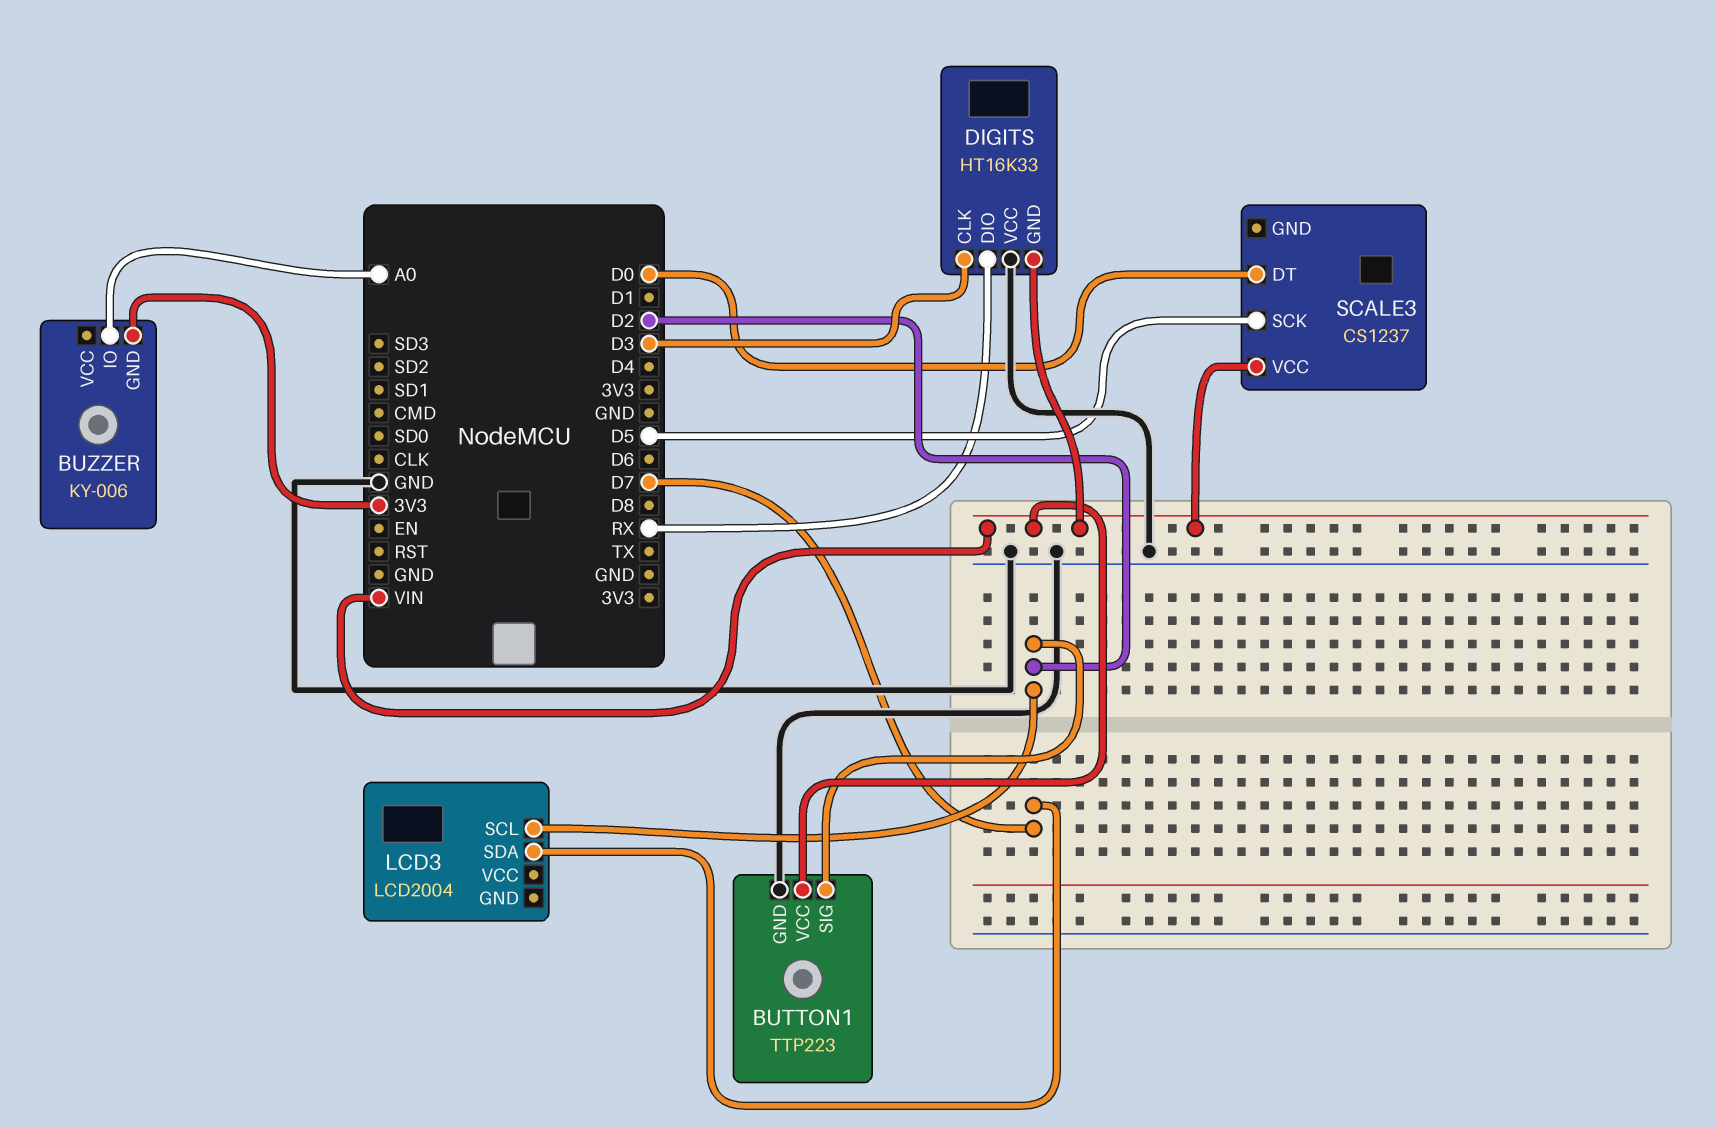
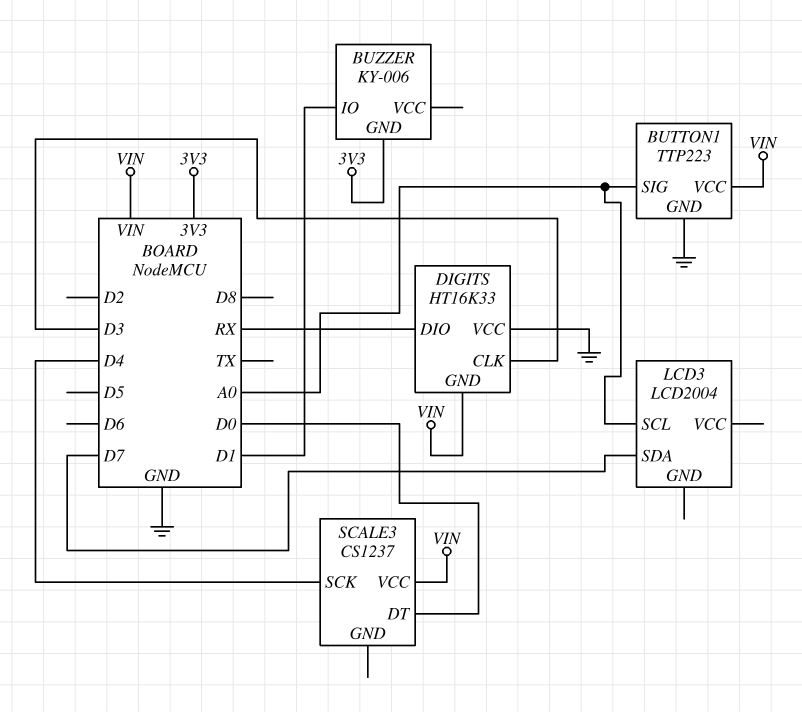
BUTTON1 pin SIG: D2 -> A0
BUZZER pin IO: A0 -> D1
LCD3 pin SCL: D2 -> A0
SCALE3 pin SCK: D5 -> D4

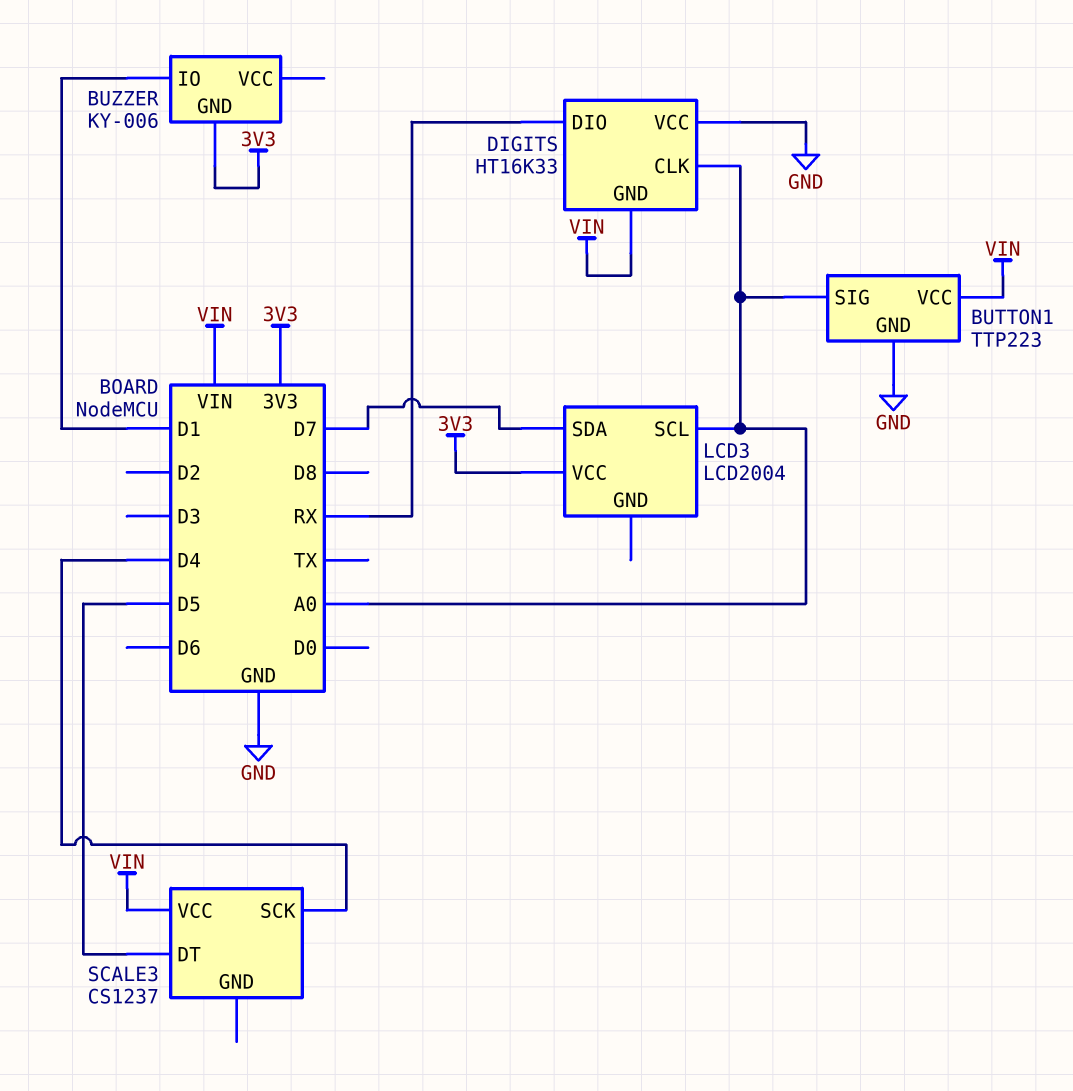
DIGITS pin CLK: D3 -> A0
LCD3 pin VCC: none -> 3V3
SCALE3 pin DT: D0 -> D5

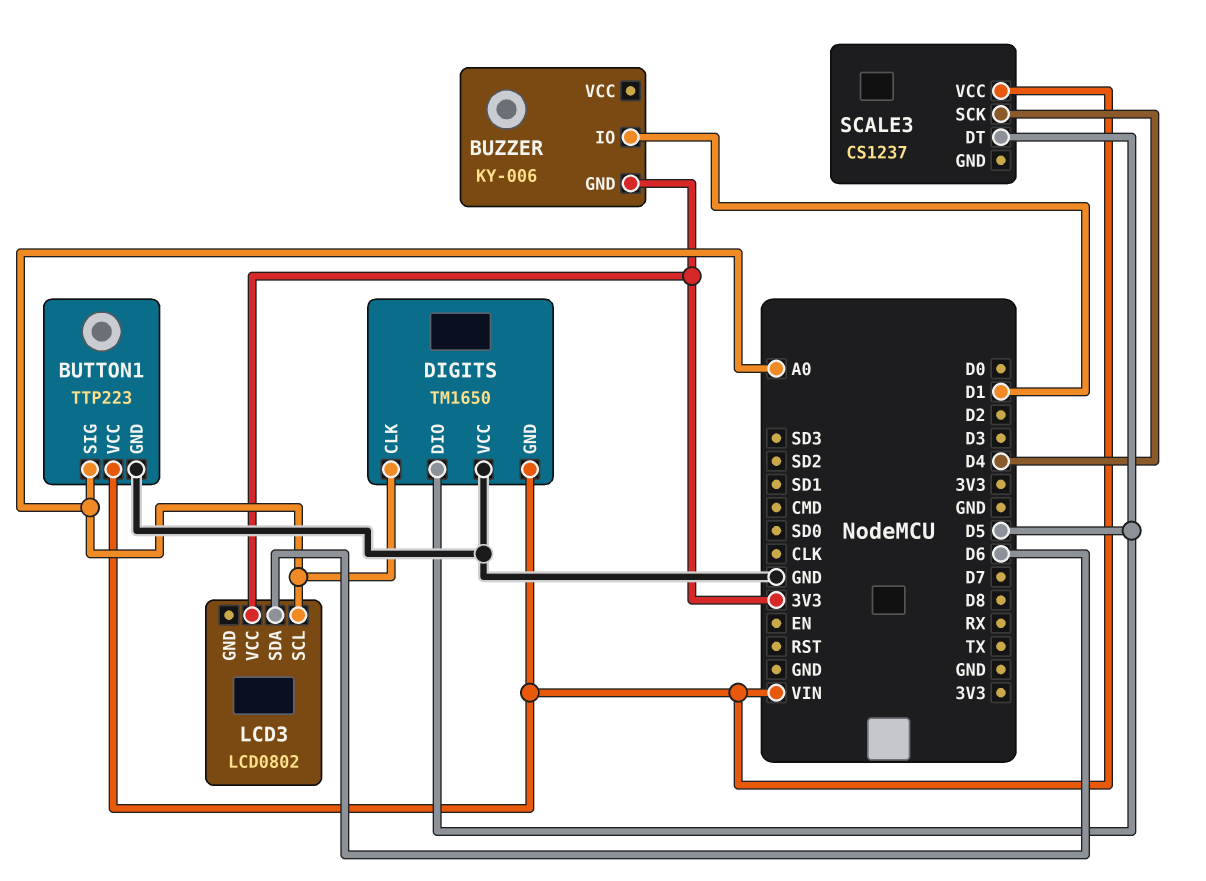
DIGITS: HT16K33 -> TM1650
DIGITS pin DIO: RX -> D5
LCD3: LCD2004 -> LCD0802
LCD3 pin SDA: D7 -> D6

